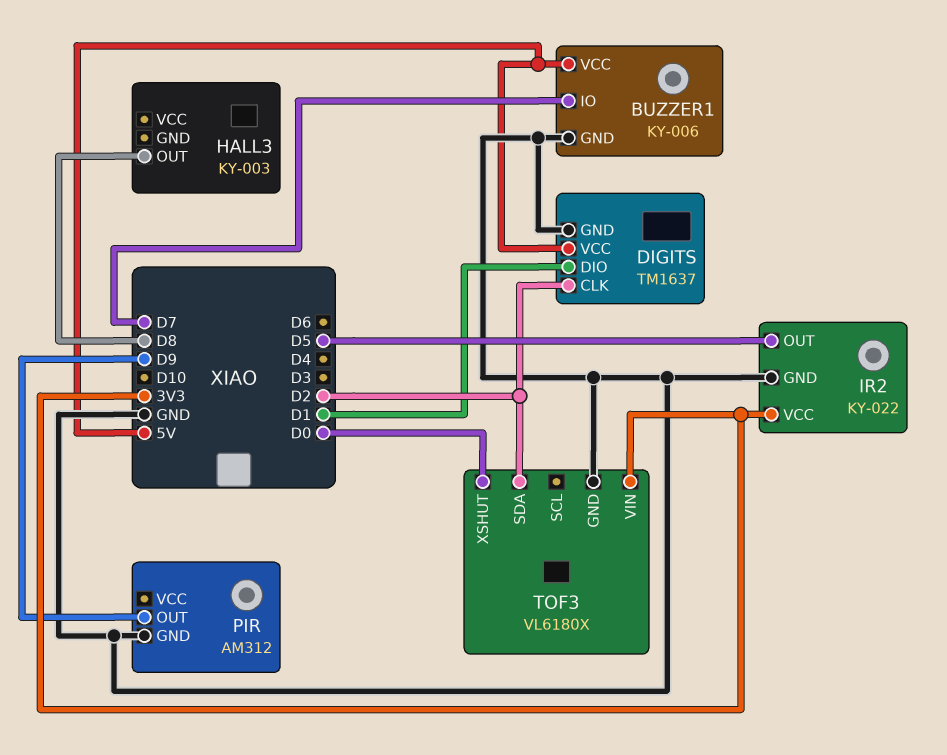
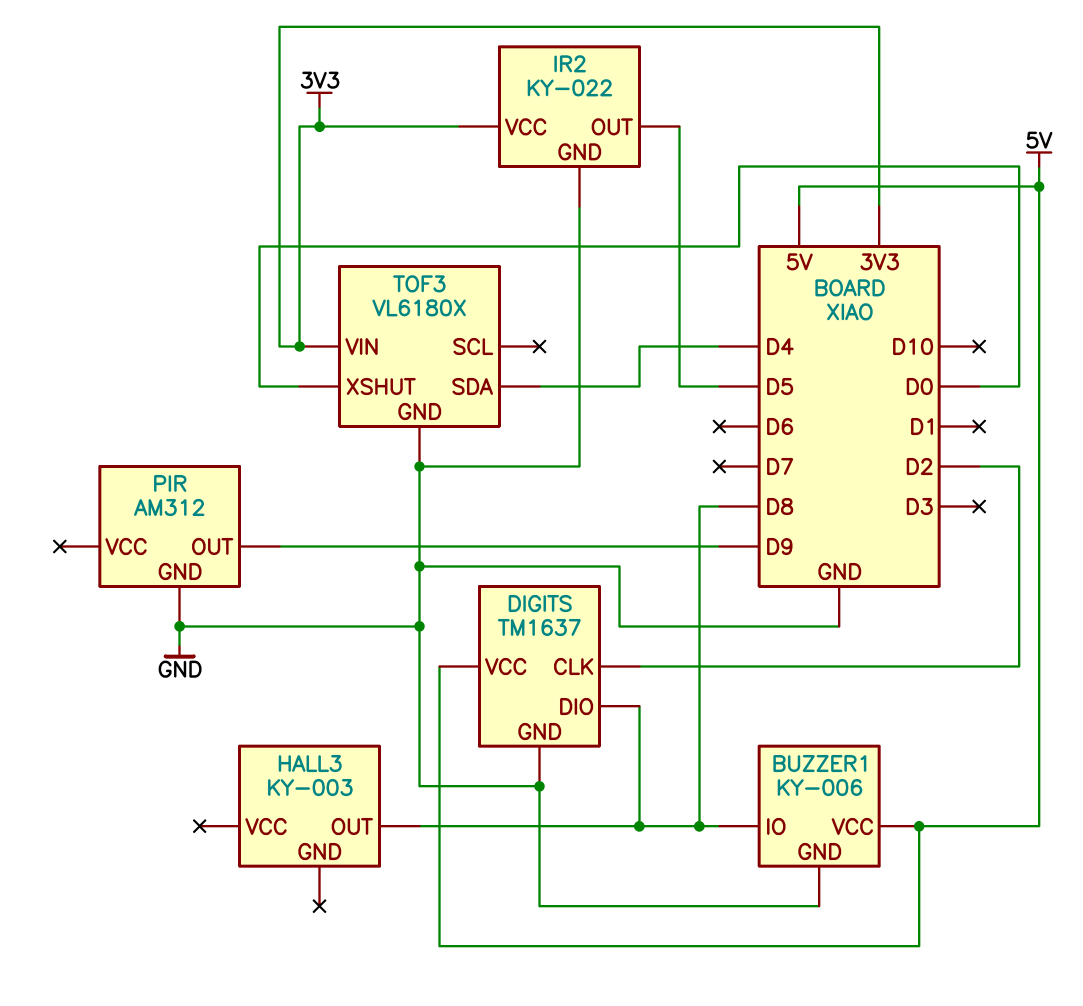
BUZZER1 pin IO: D7 -> D8
DIGITS pin DIO: D1 -> D8
TOF3 pin SDA: D2 -> D4

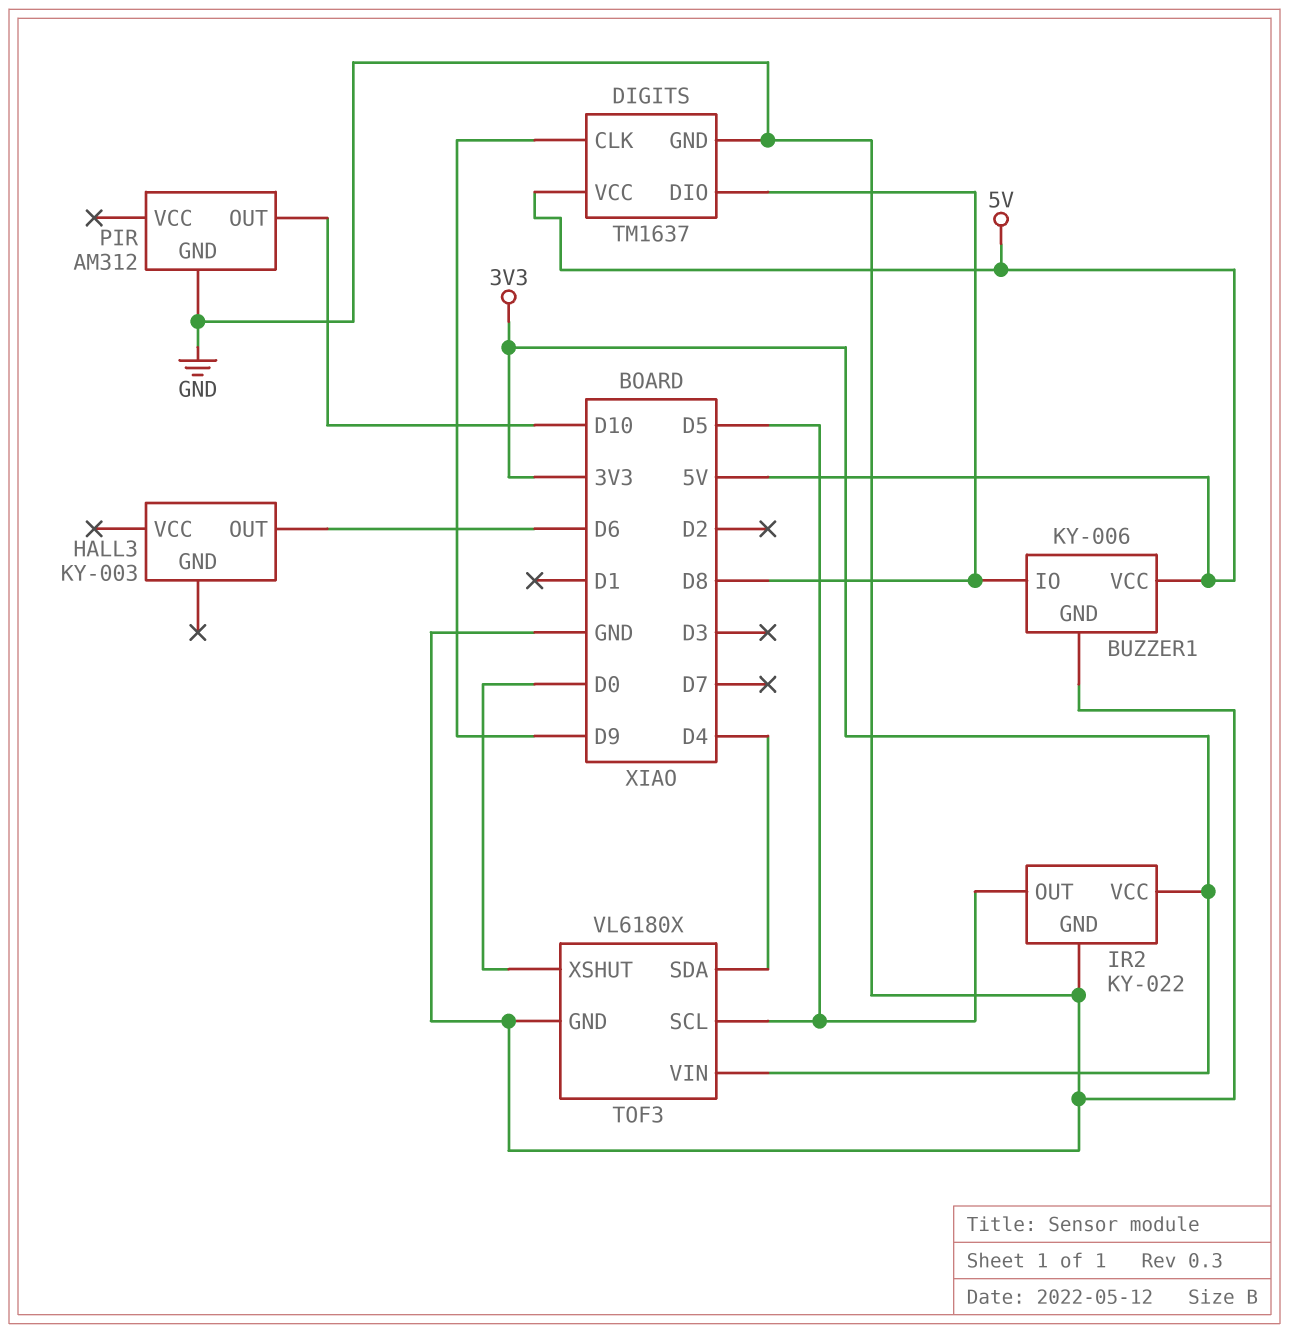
DIGITS pin CLK: D2 -> D9
HALL3 pin OUT: D8 -> D6
PIR pin OUT: D9 -> D10
TOF3 pin SCL: none -> D5

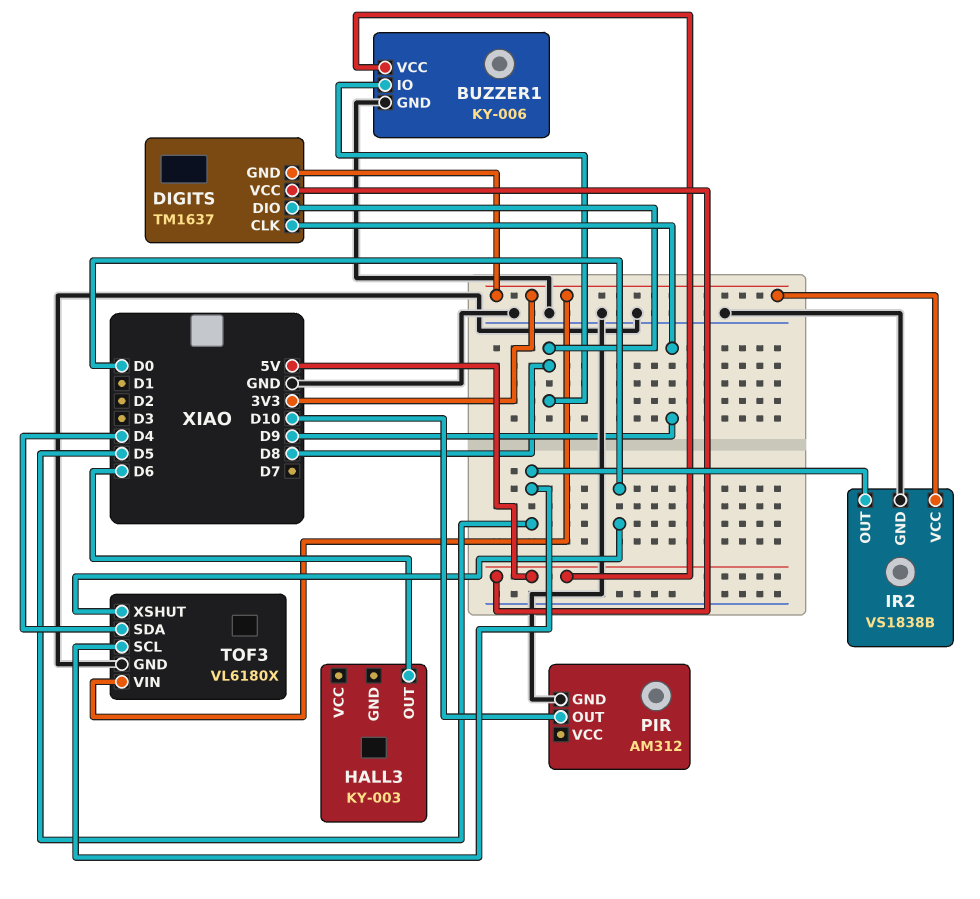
DIGITS pin GND: GND -> 3V3
IR2: KY-022 -> VS1838B

